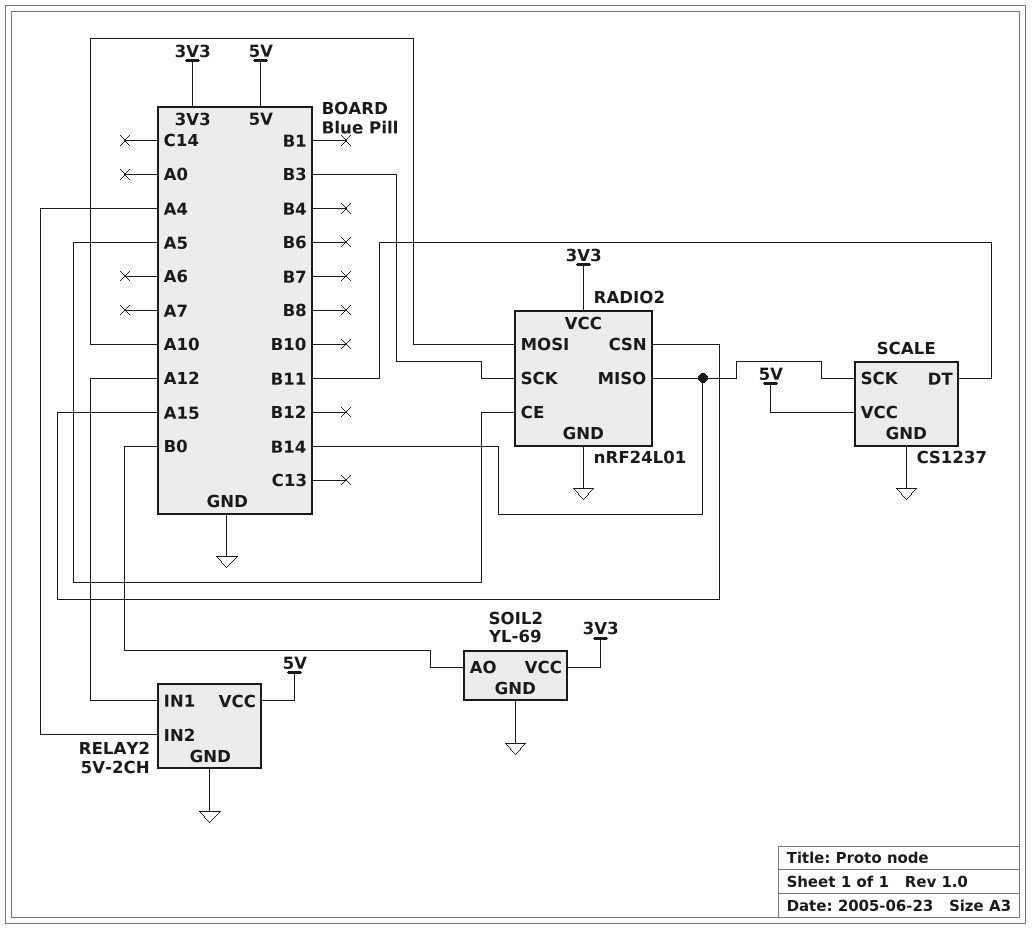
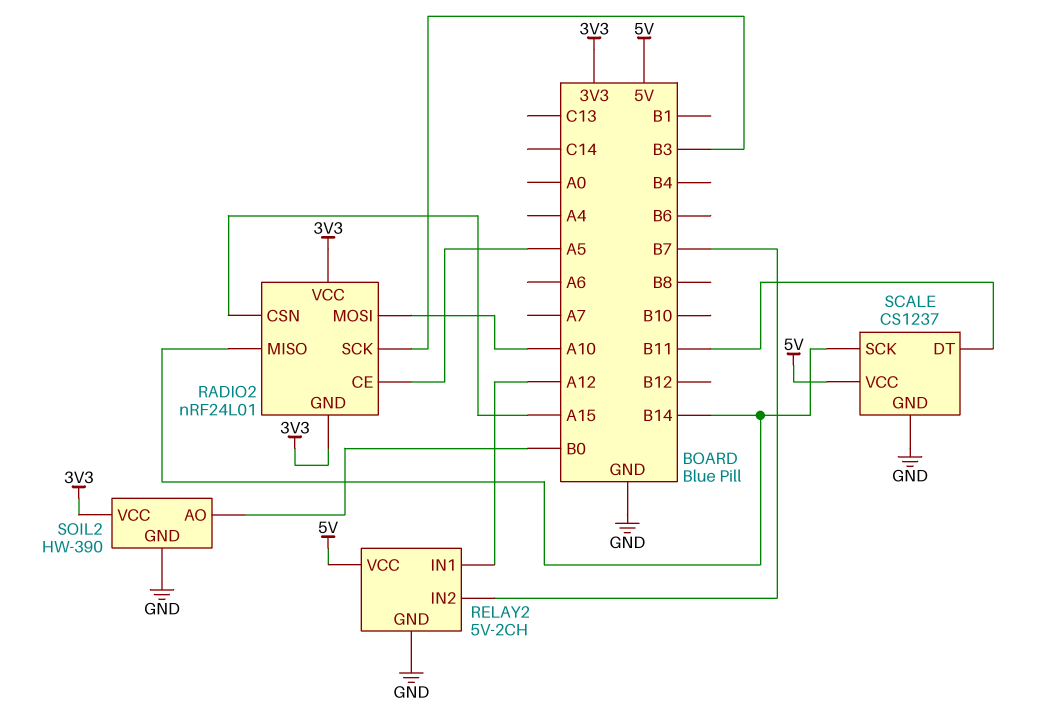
RADIO2 pin GND: GND -> 3V3
RELAY2 pin IN2: A4 -> B7
SOIL2: YL-69 -> HW-390

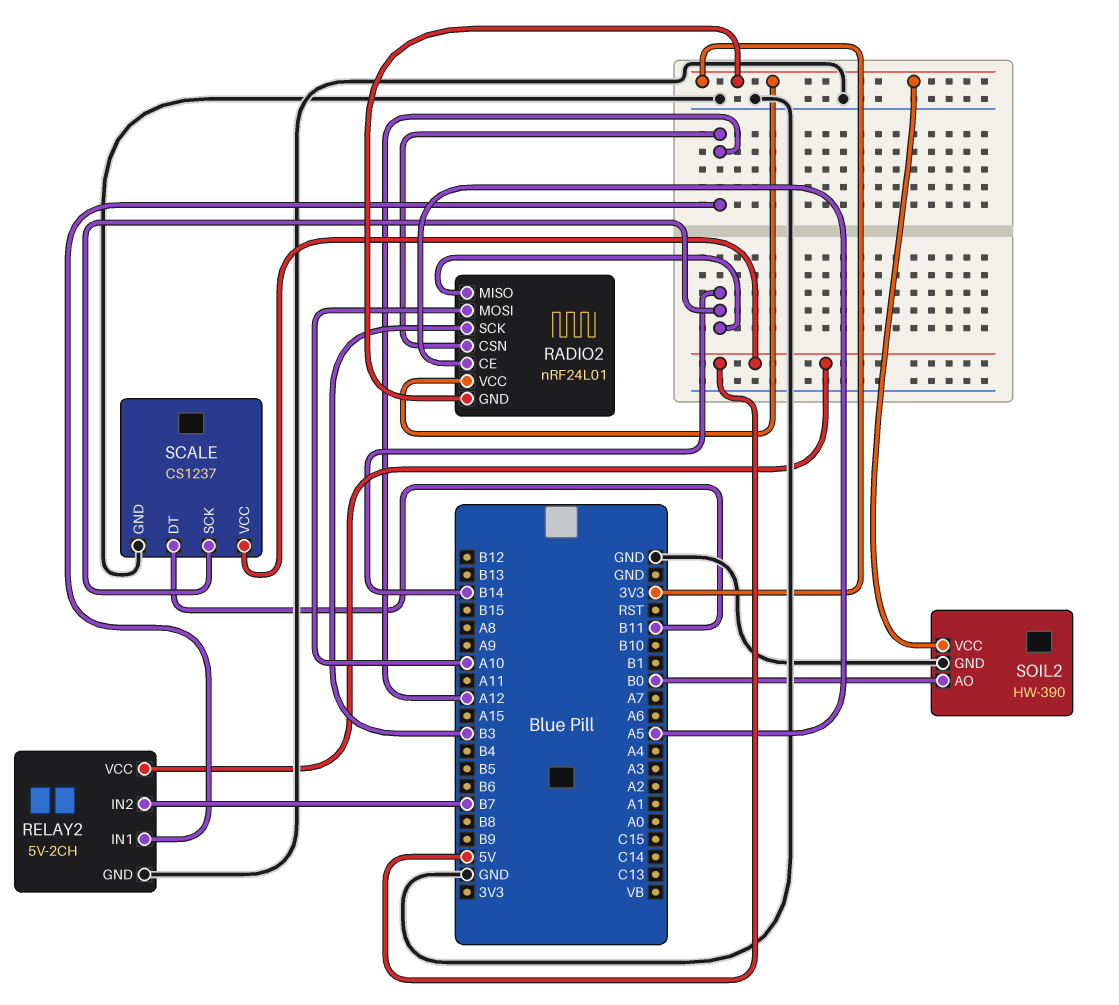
RADIO2 pin CSN: A15 -> A12

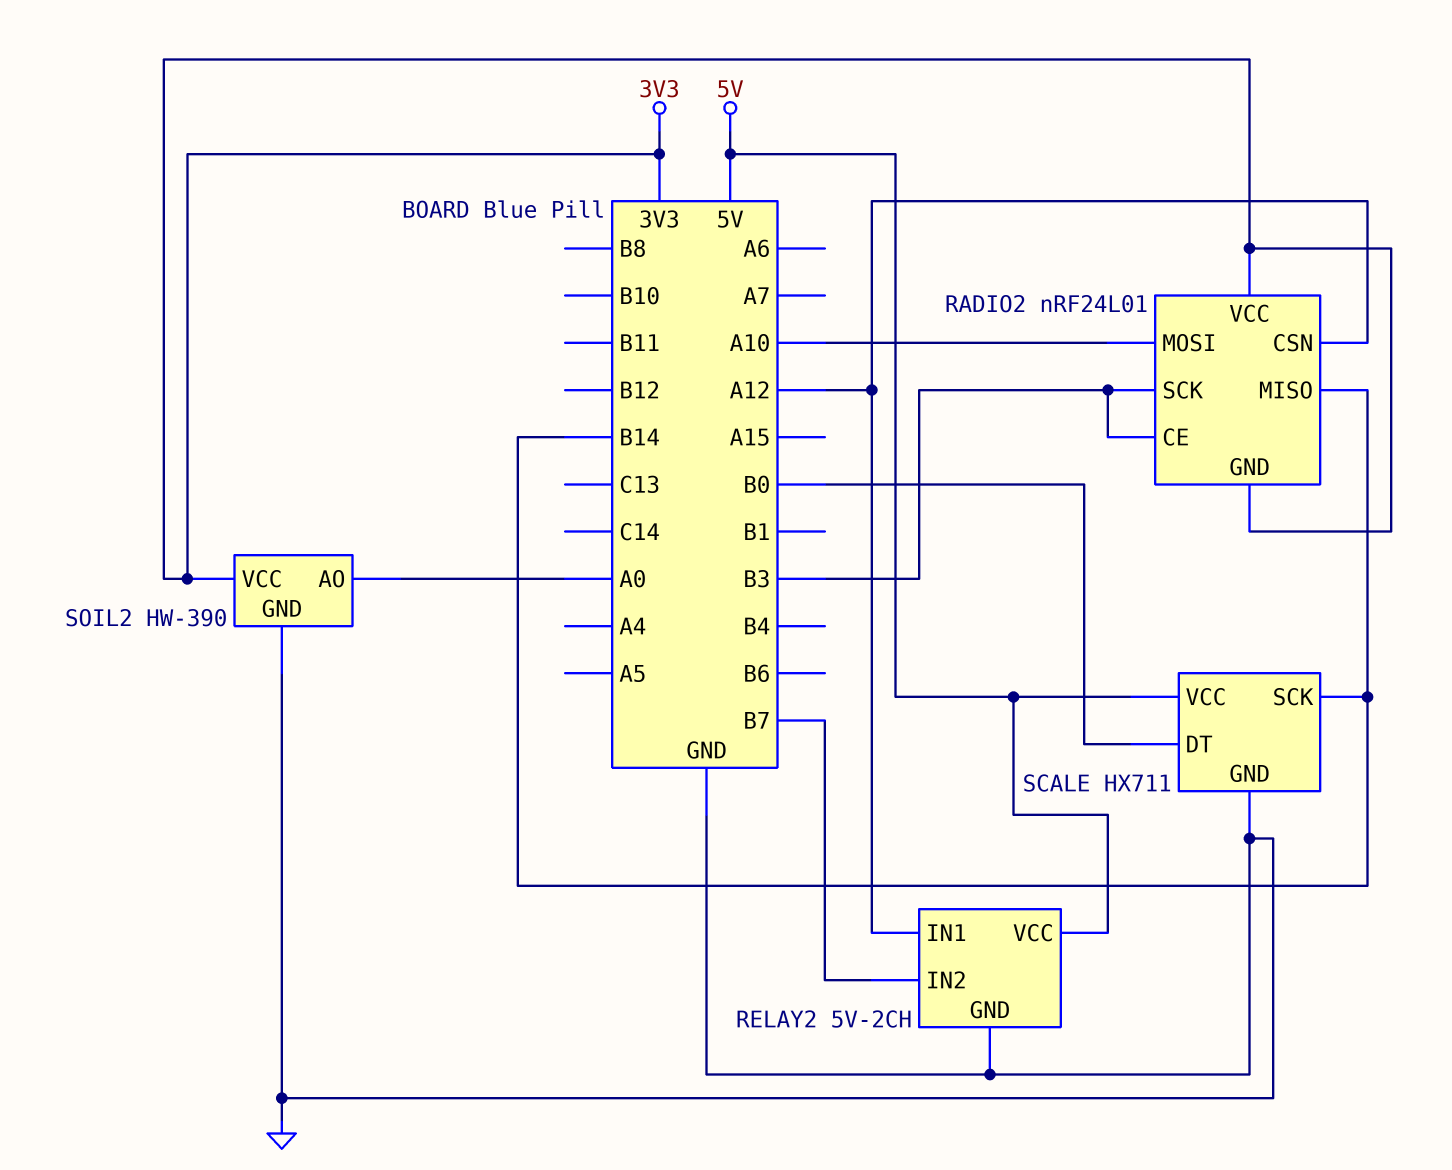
RADIO2 pin CE: A5 -> B3
SCALE: CS1237 -> HX711
SCALE pin DT: B11 -> B0
SOIL2 pin AO: B0 -> A0

